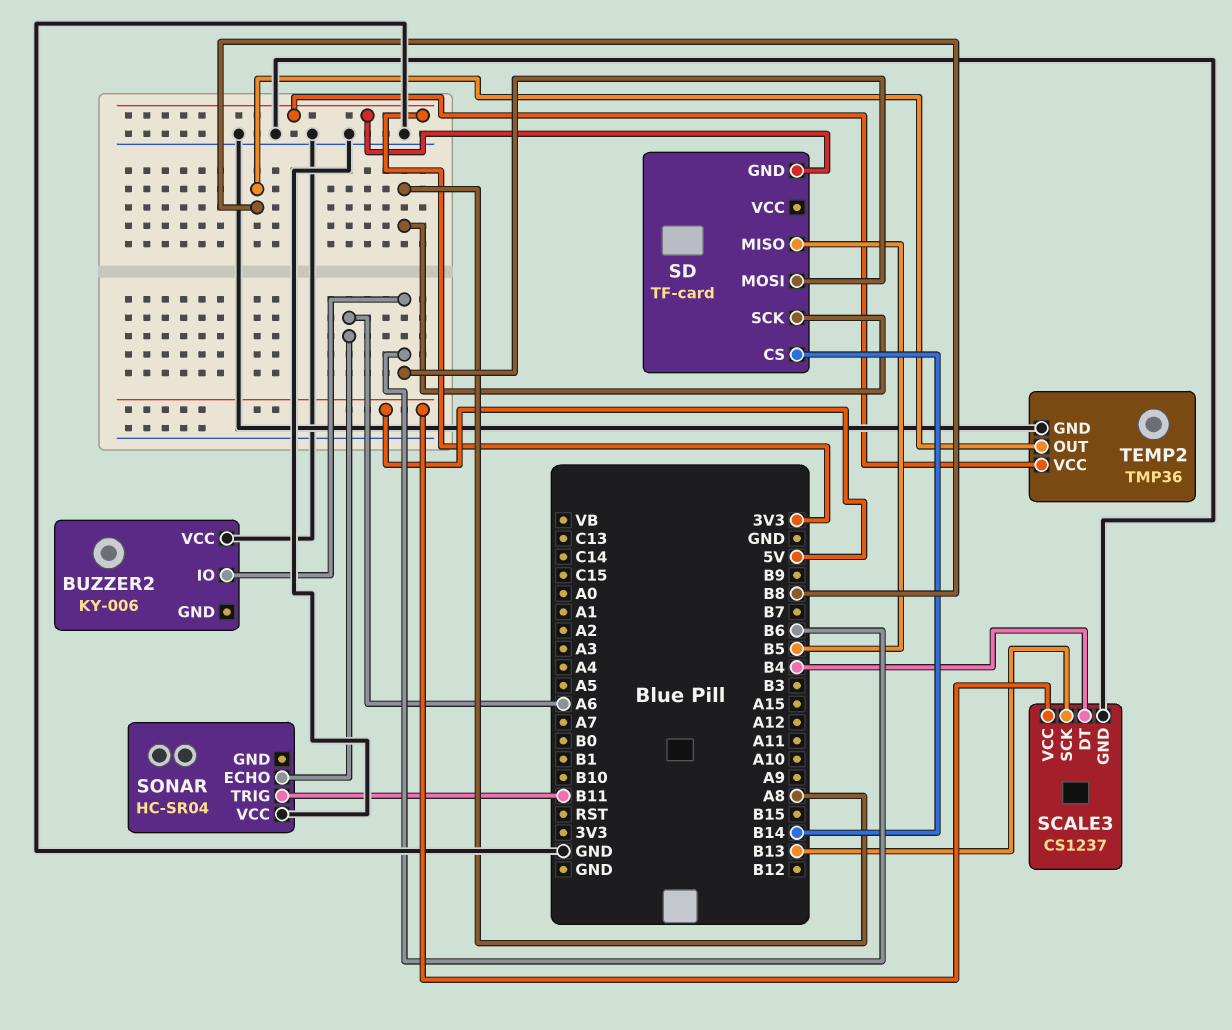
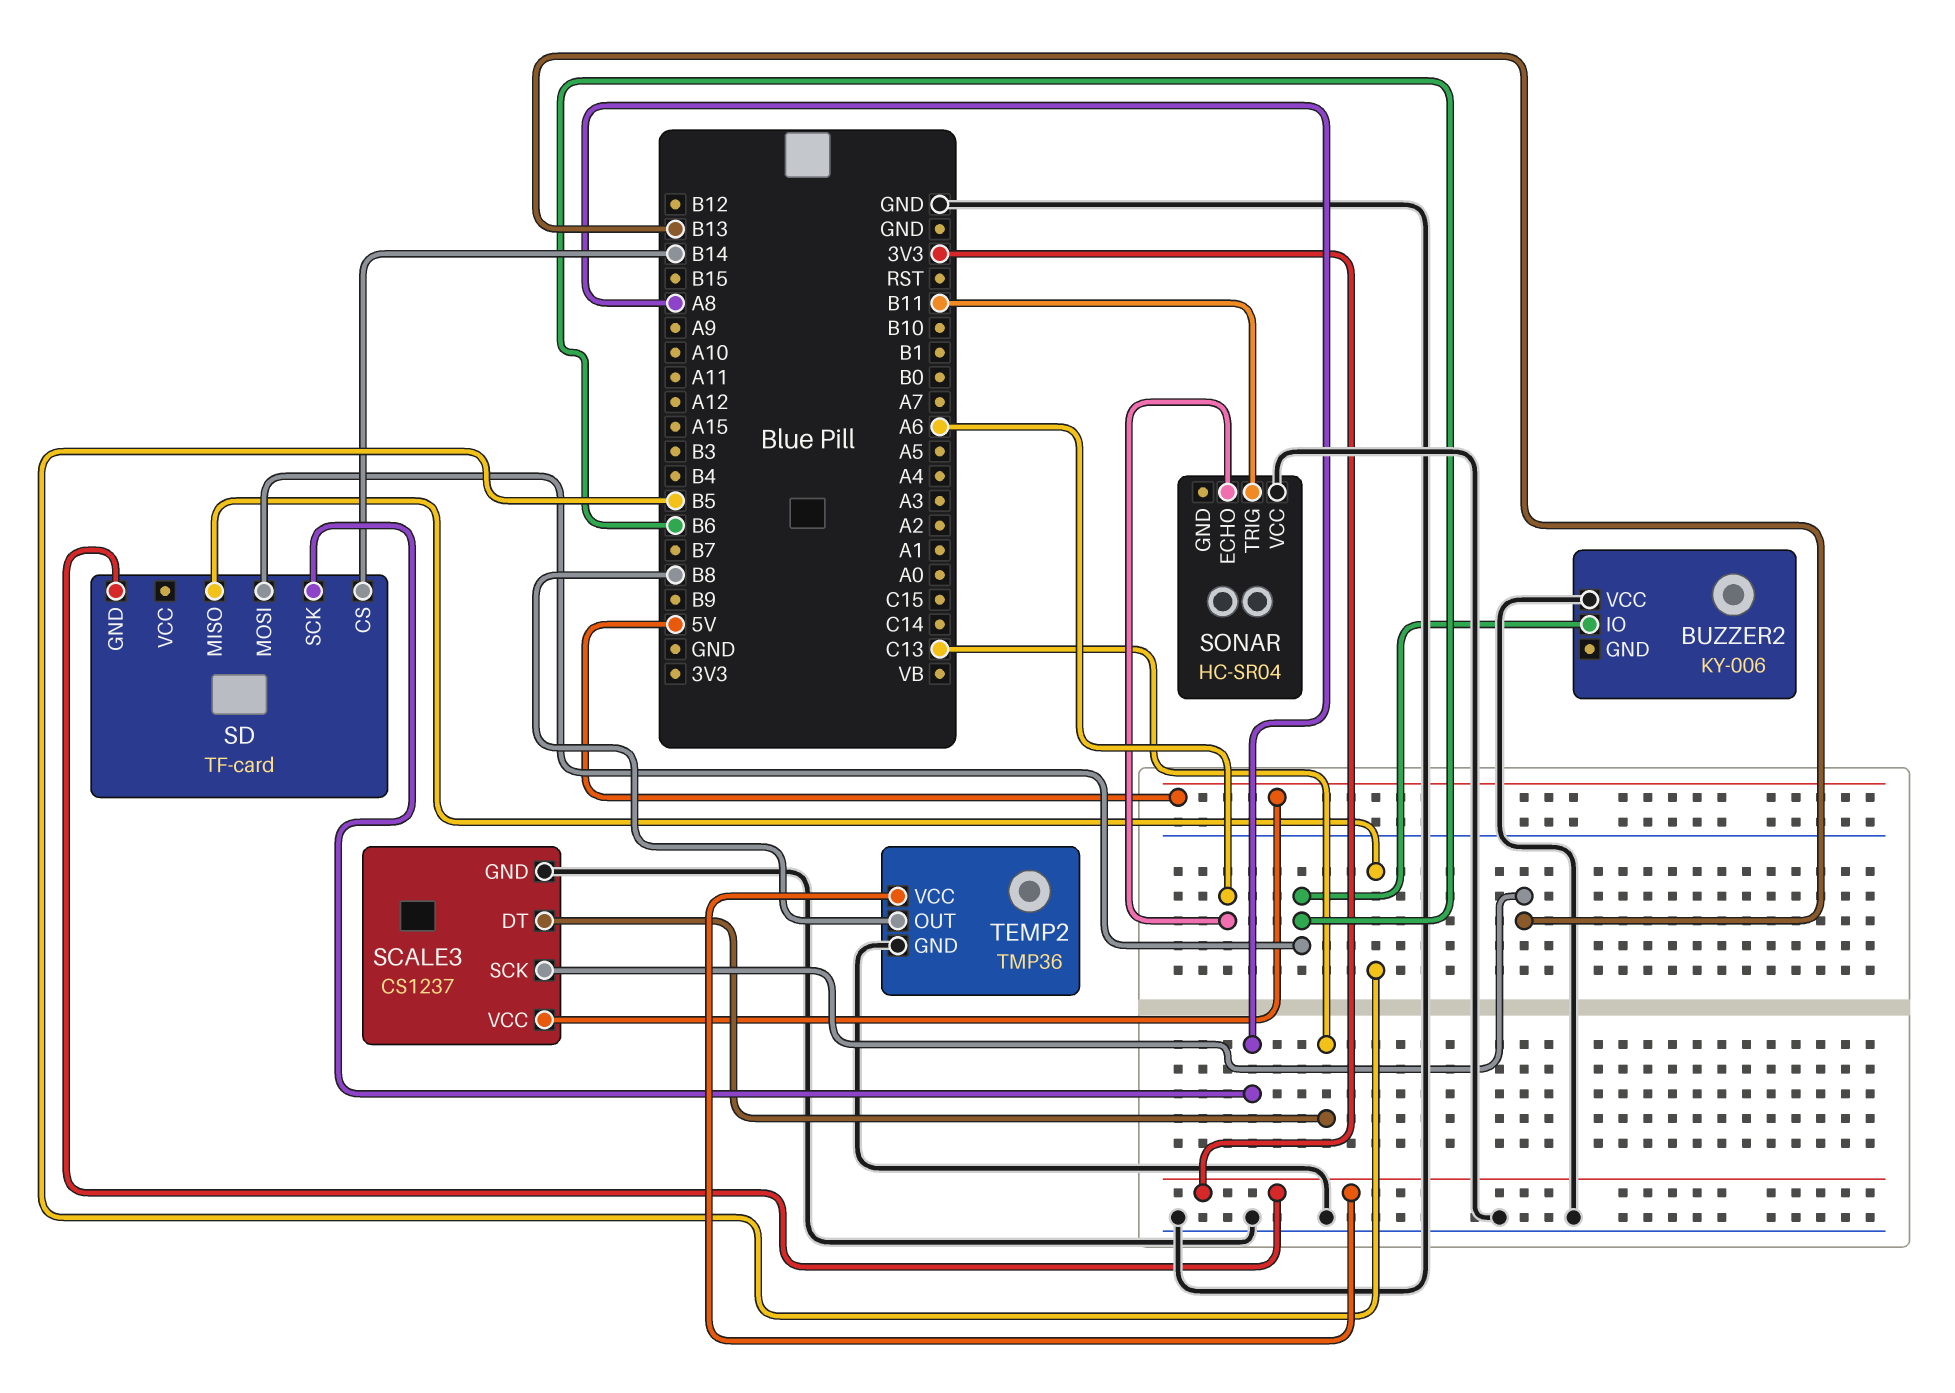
SCALE3 pin DT: B4 -> C13

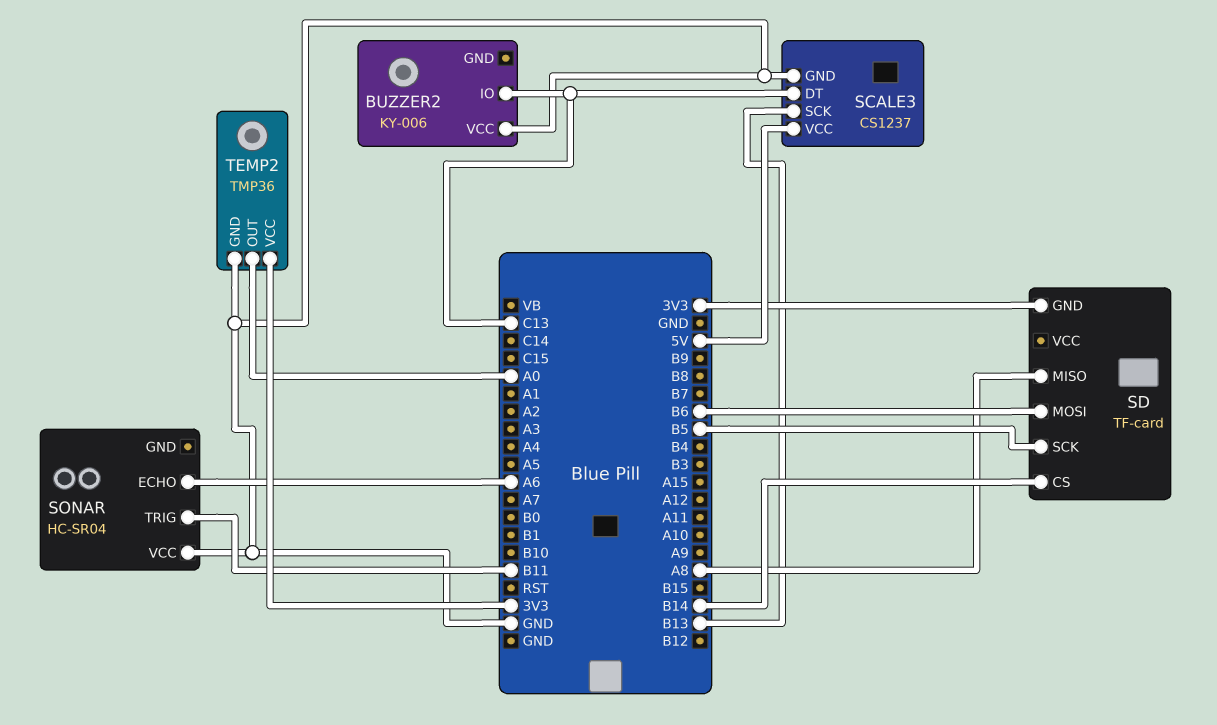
BUZZER2 pin IO: B6 -> C13
SD pin MISO: B5 -> A8
SD pin SCK: A8 -> B5
TEMP2 pin OUT: B8 -> A0

